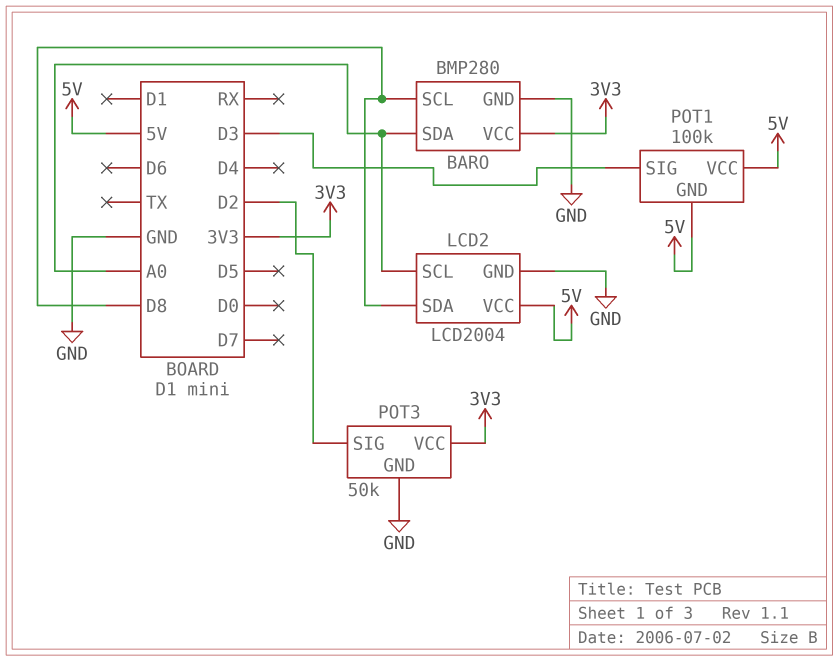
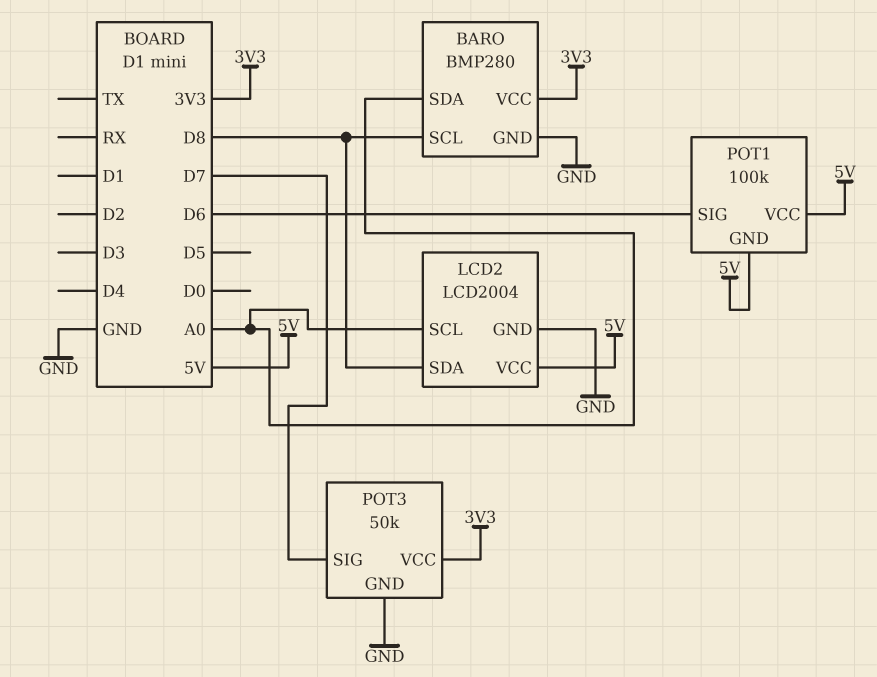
POT1 pin SIG: D3 -> D6
POT3 pin SIG: D2 -> D7

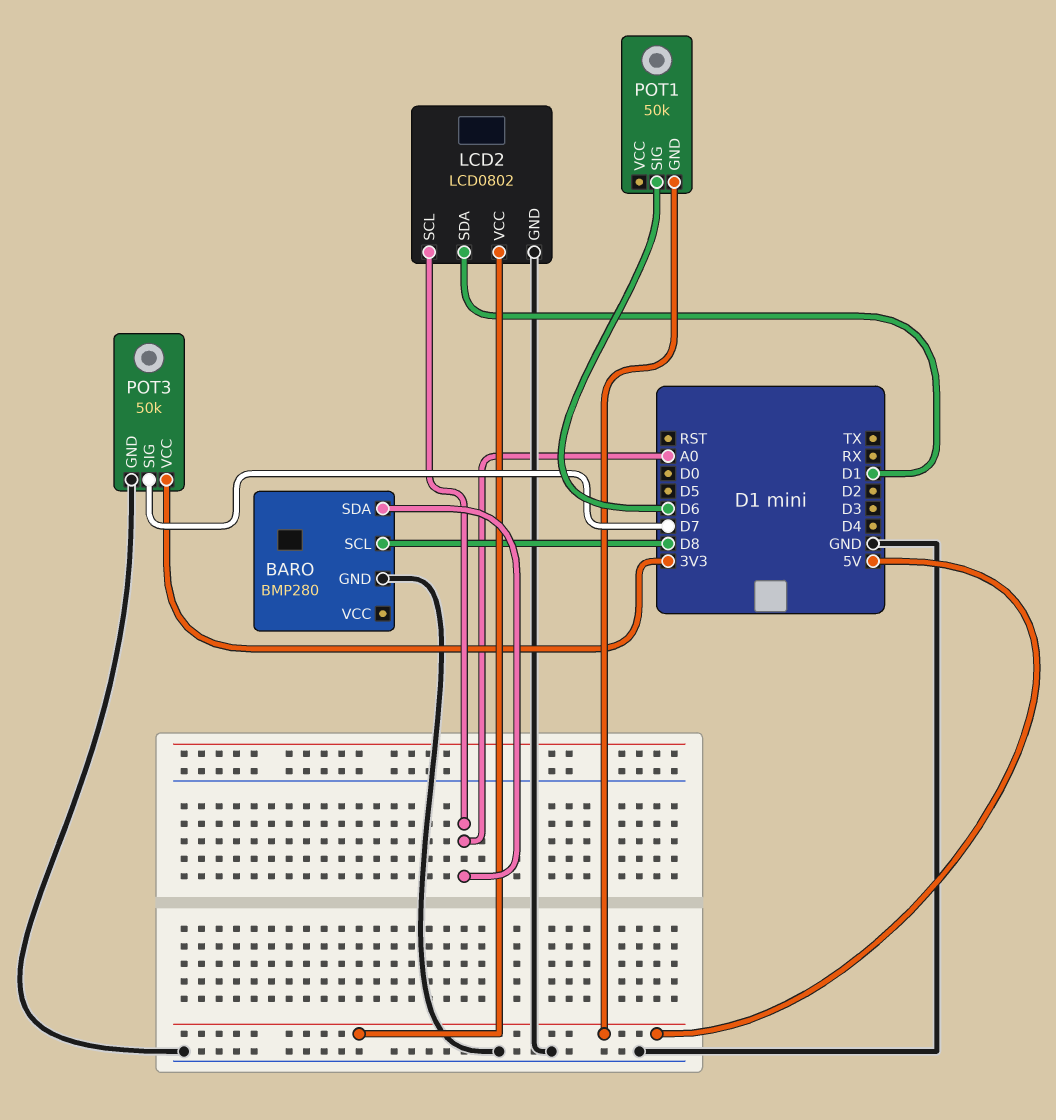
BARO pin VCC: 3V3 -> none
LCD2: LCD2004 -> LCD0802
LCD2 pin SDA: D8 -> D1
POT1: 100k -> 50k
POT1 pin VCC: 5V -> none

